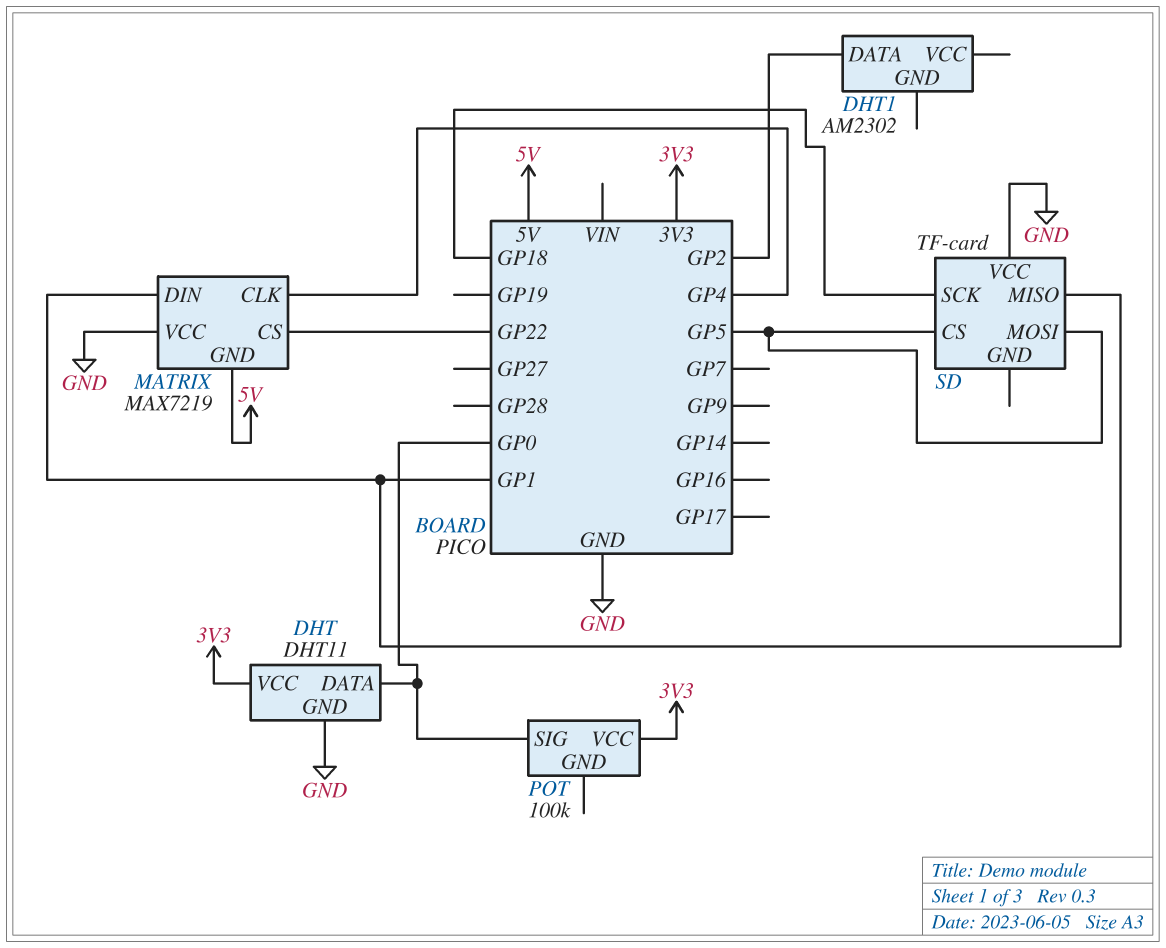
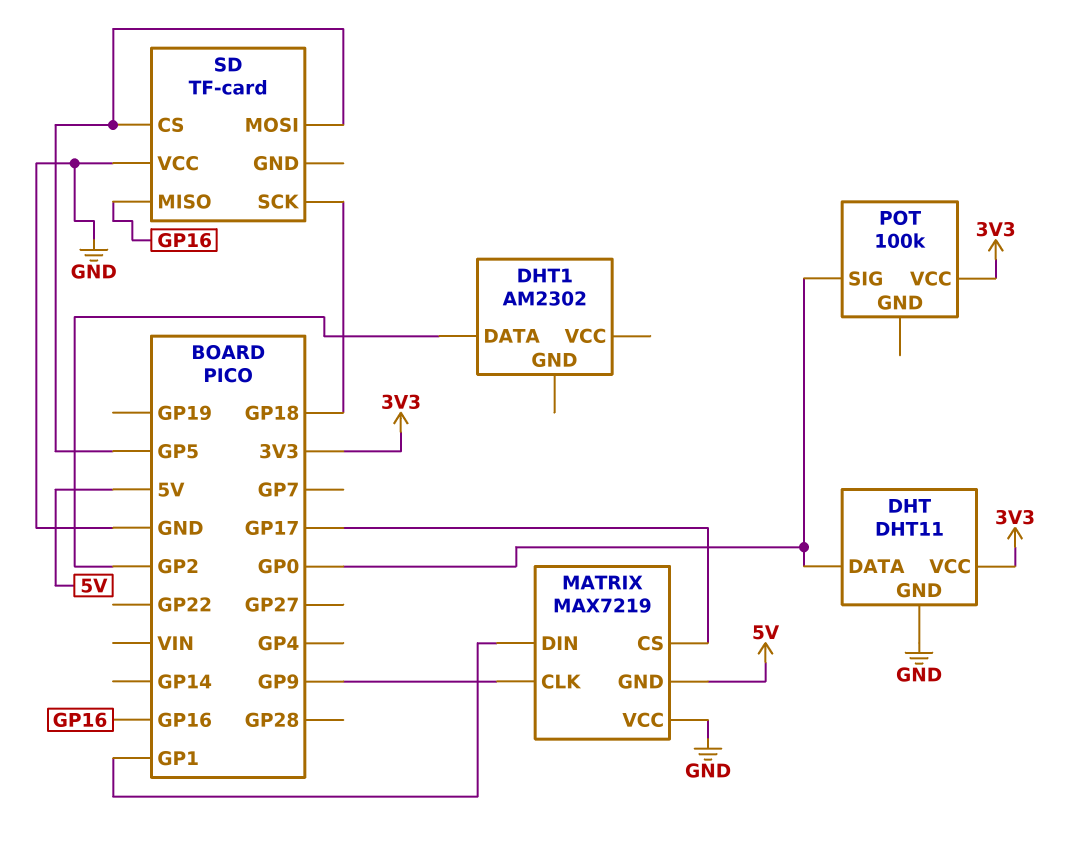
MATRIX pin CLK: GP4 -> GP9
MATRIX pin CS: GP22 -> GP17
SD pin MISO: GP1 -> GP16

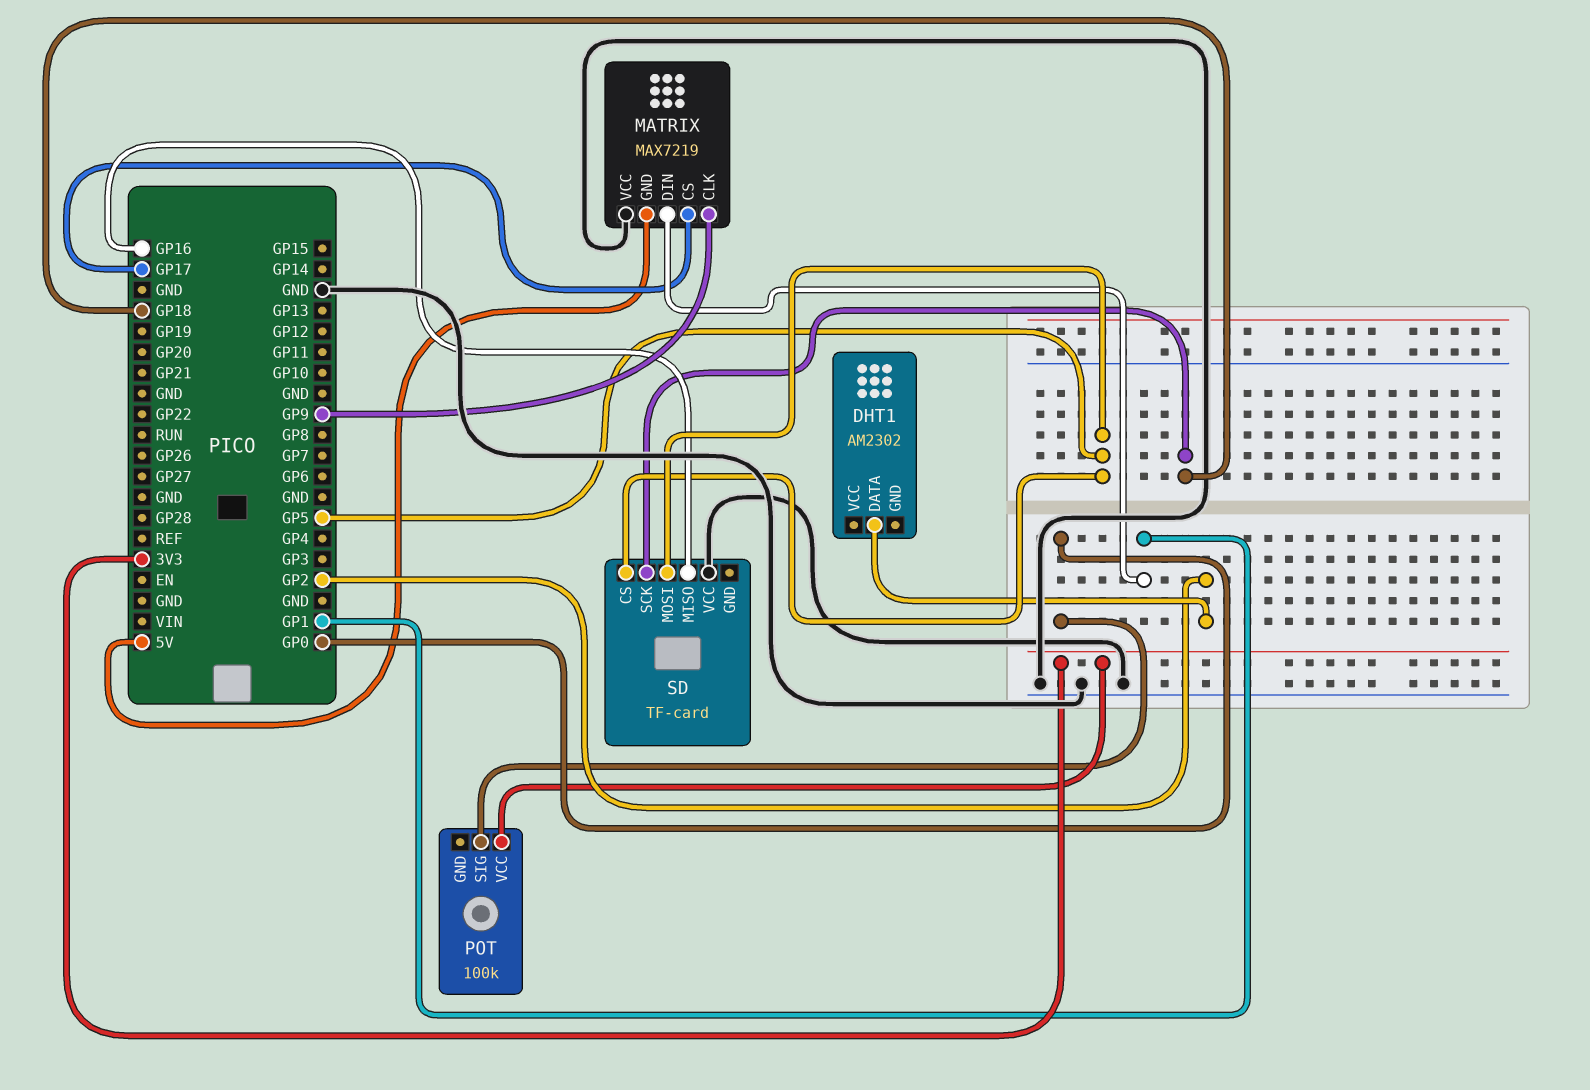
DHT: DHT11 -> none
DHT pin DATA: GP0 -> none
DHT pin GND: GND -> none
DHT pin VCC: 3V3 -> none

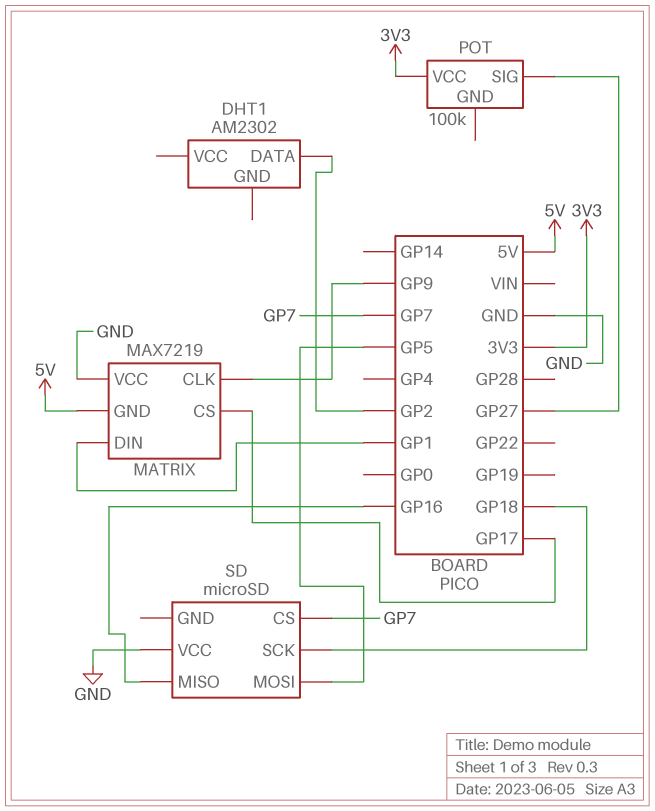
POT pin SIG: GP0 -> GP27
SD: TF-card -> microSD
SD pin CS: GP5 -> GP7

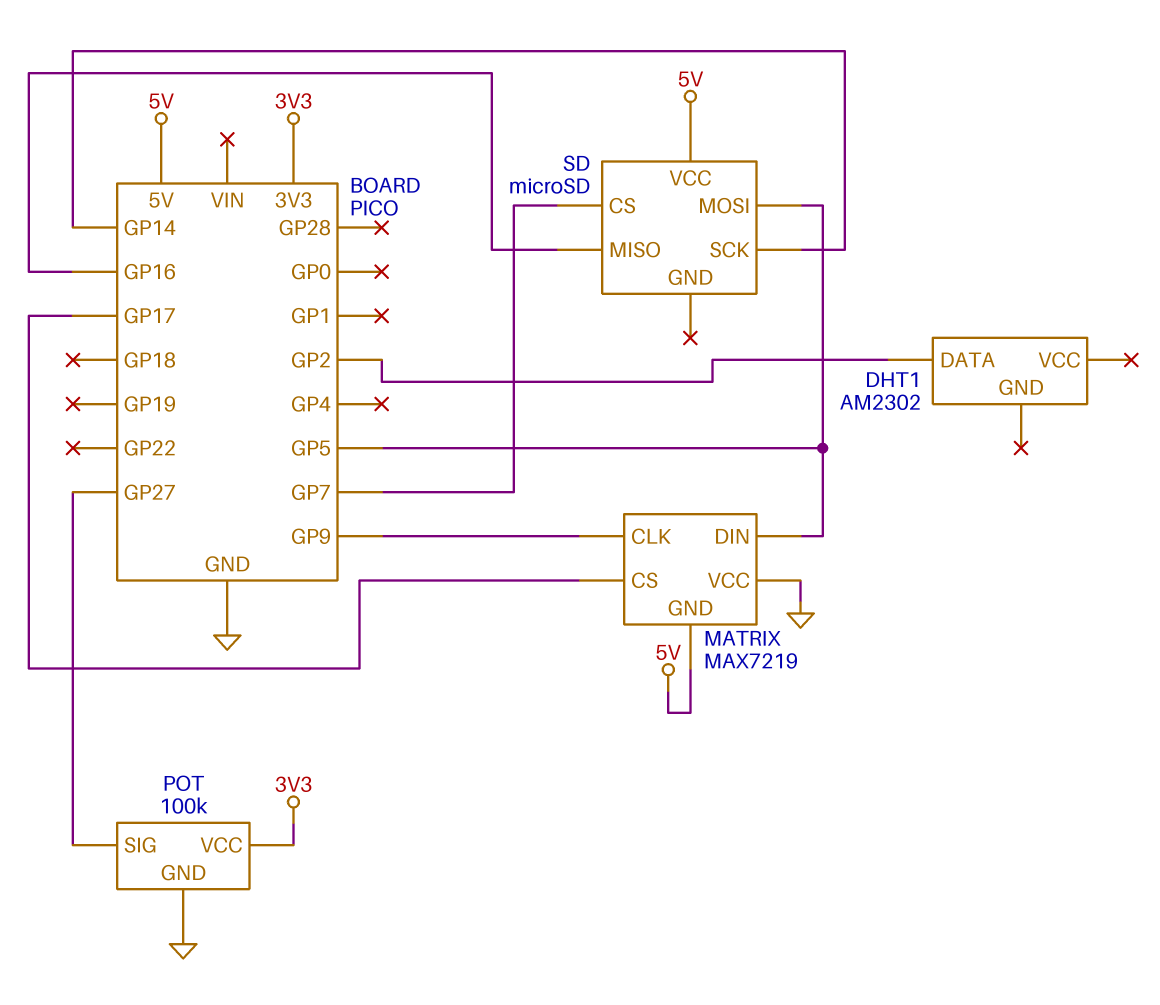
MATRIX pin DIN: GP1 -> GP5
POT pin GND: none -> GND
SD pin SCK: GP18 -> GP14
SD pin VCC: GND -> 5V

